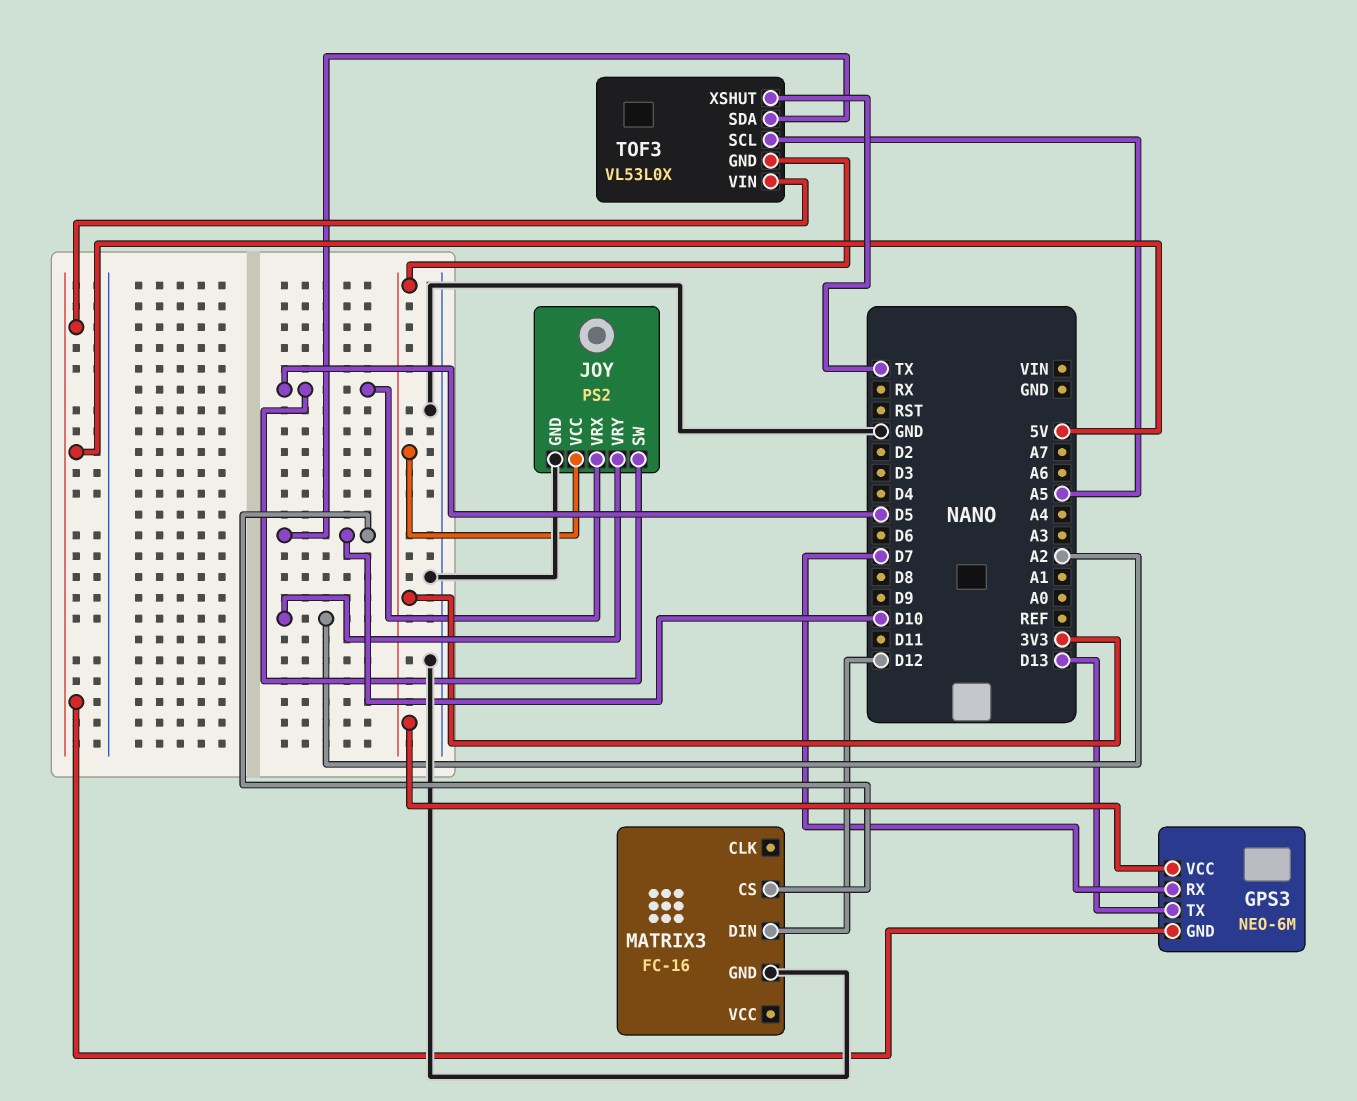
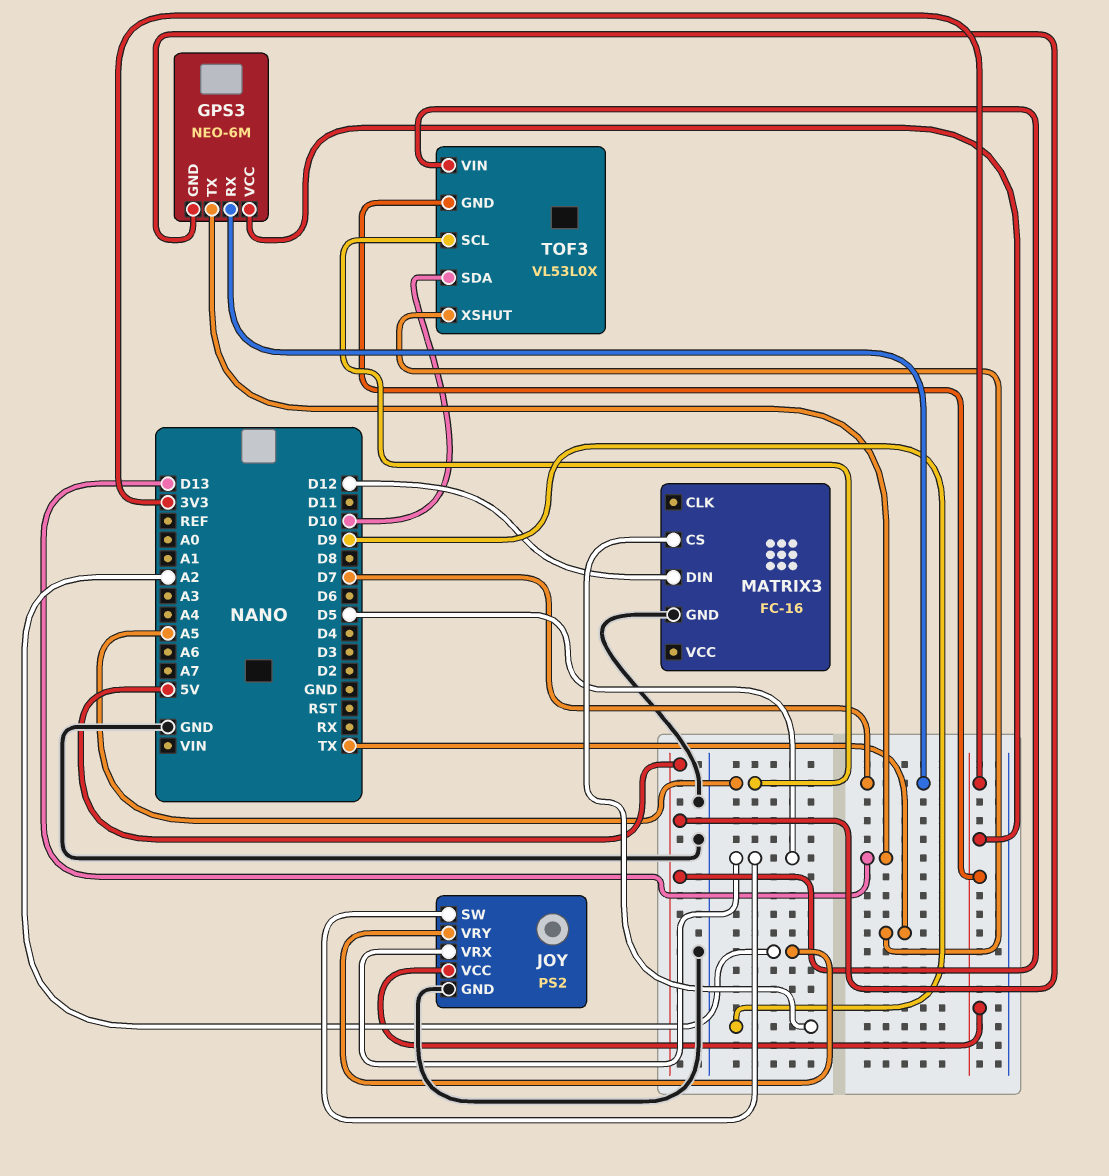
MATRIX3 pin CS: D10 -> D9

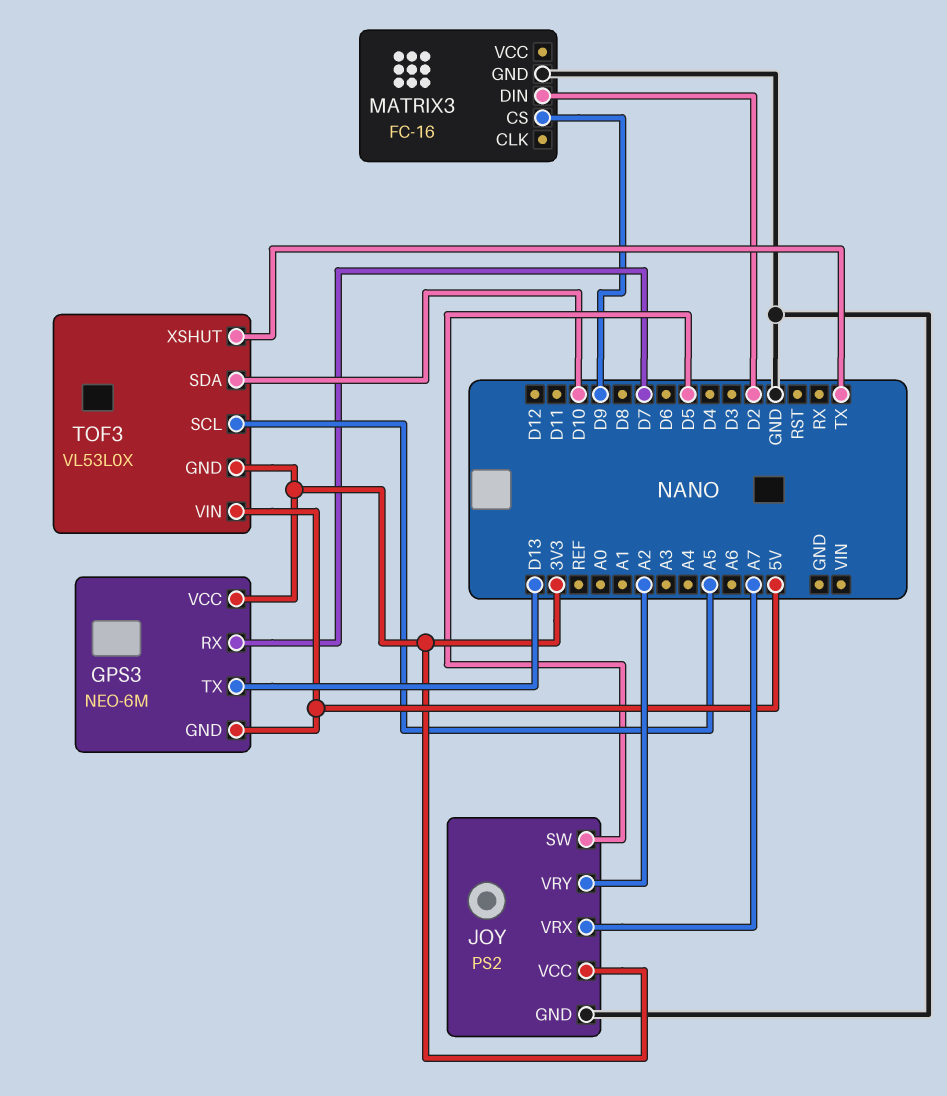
JOY pin VRX: D5 -> A7
MATRIX3 pin DIN: D12 -> D2

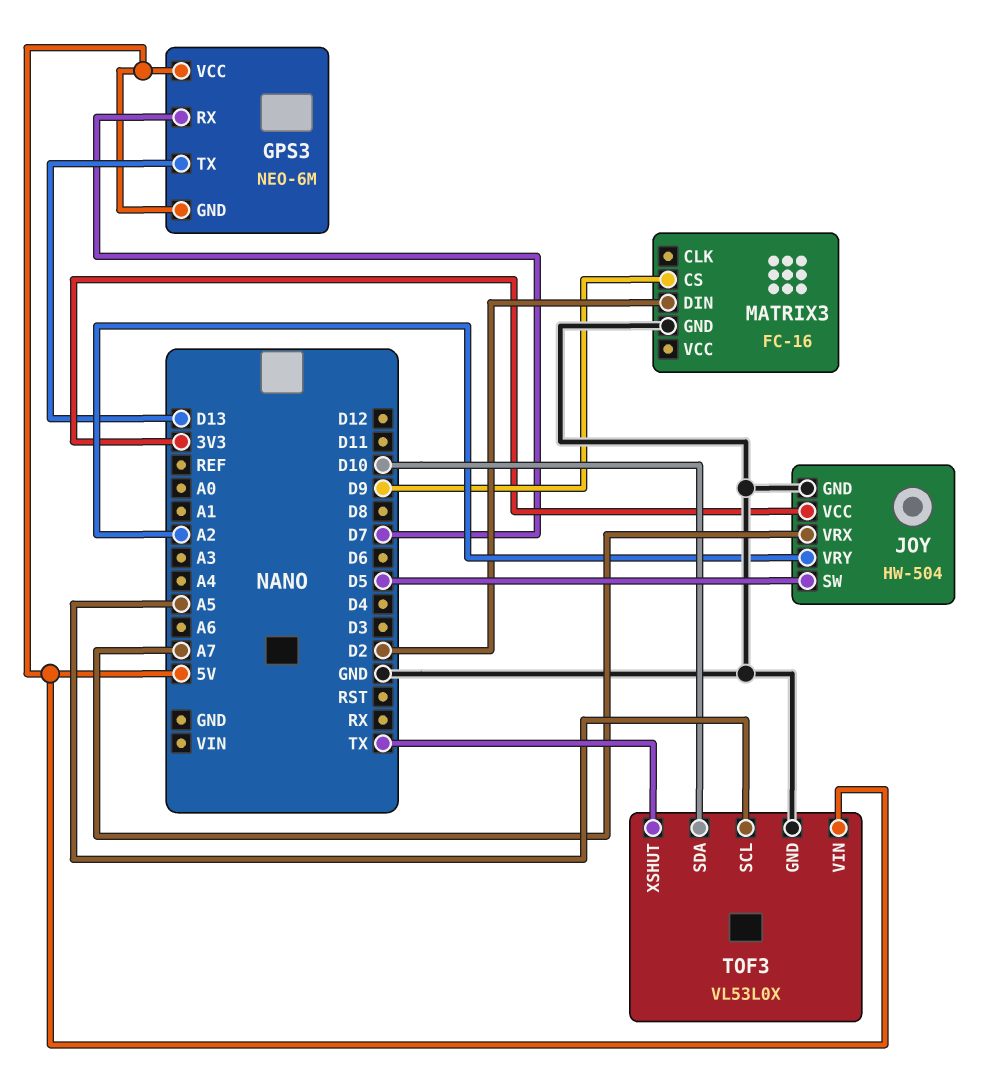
GPS3 pin VCC: 3V3 -> 5V
JOY: PS2 -> HW-504
TOF3 pin GND: 3V3 -> GND

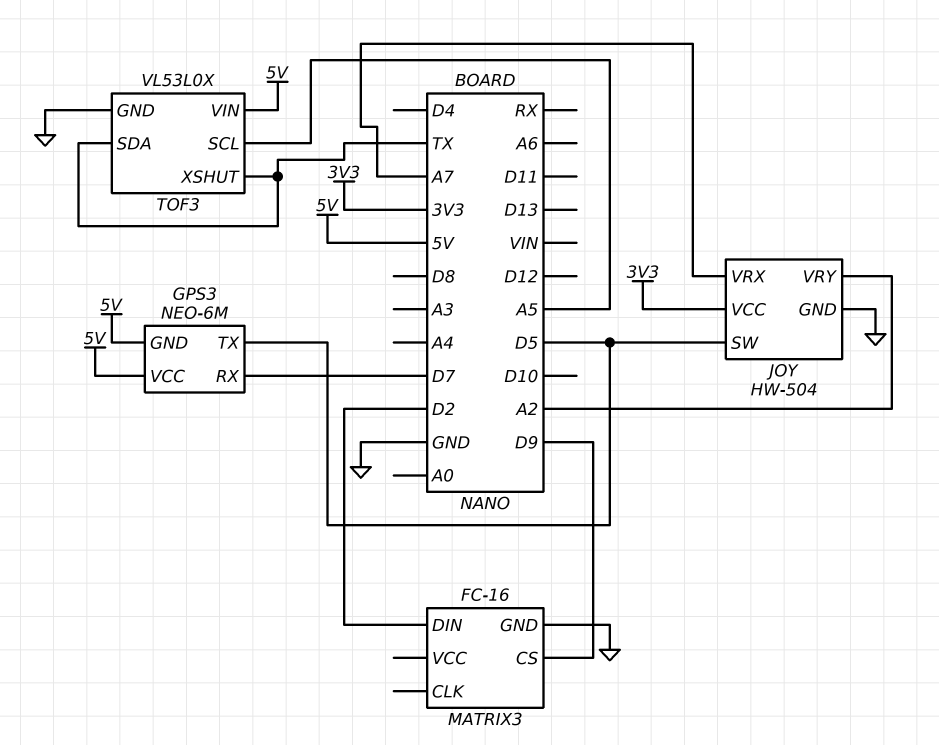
GPS3 pin TX: D13 -> D5
TOF3 pin SDA: D10 -> TX

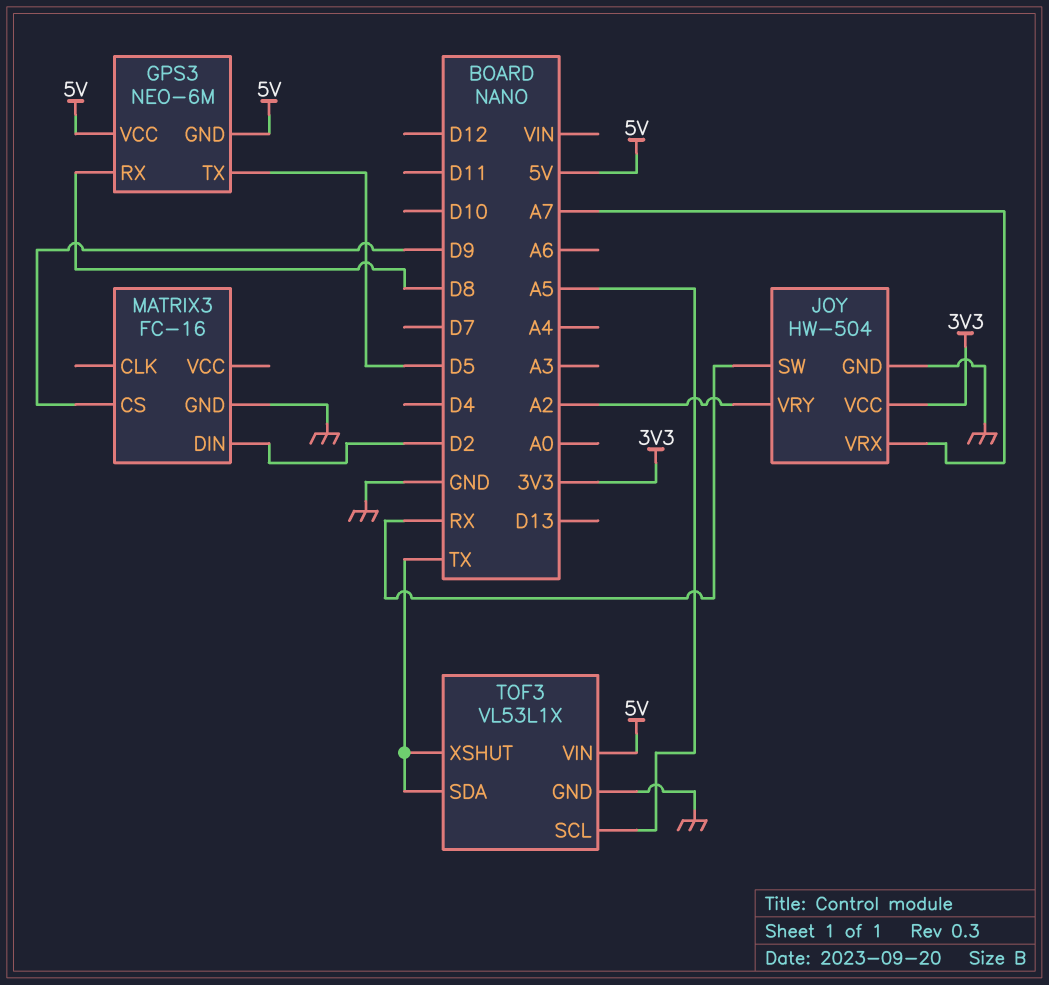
GPS3 pin RX: D7 -> D8
JOY pin SW: D5 -> RX
TOF3: VL53L0X -> VL53L1X

